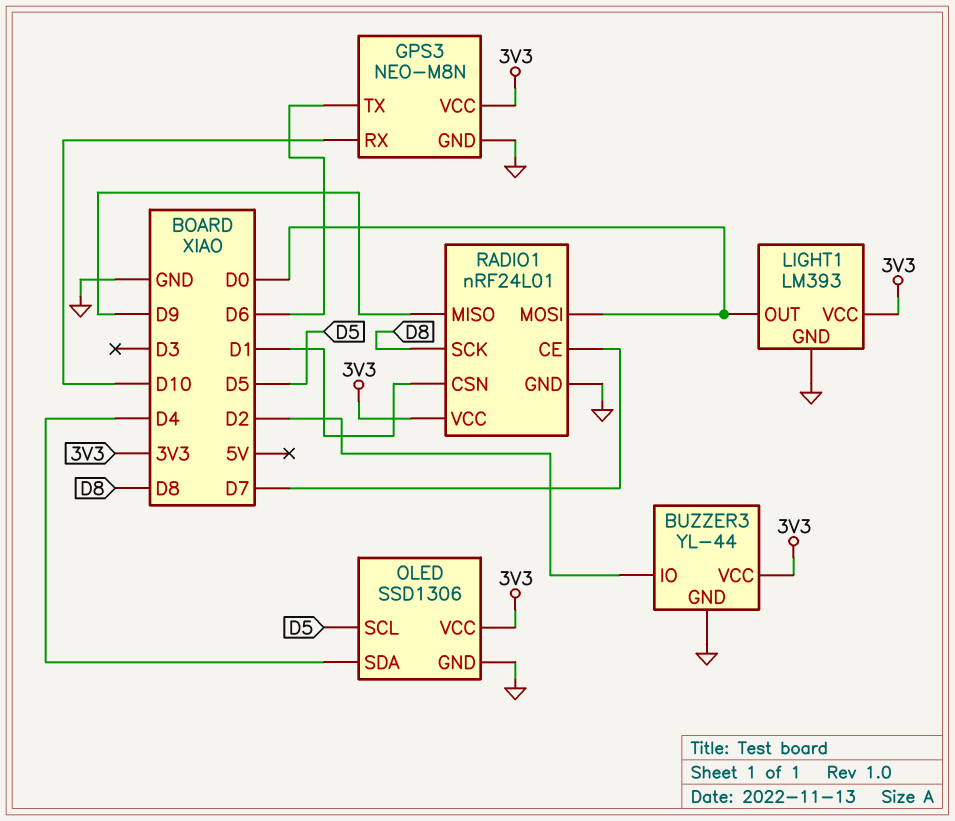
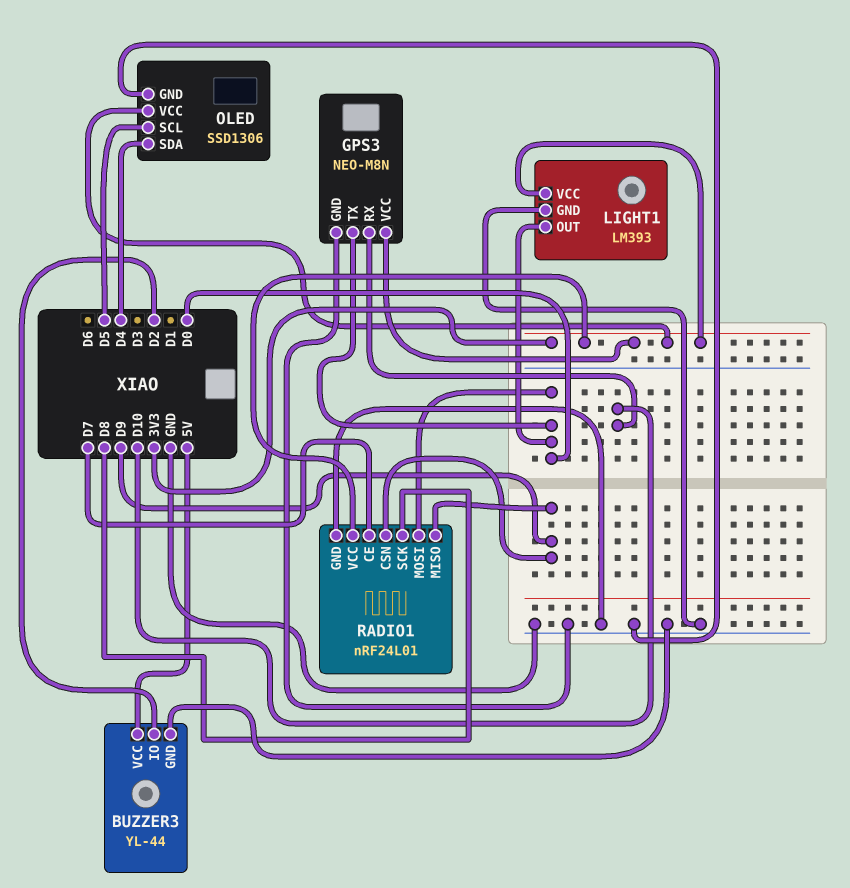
BUZZER3 pin VCC: 3V3 -> 5V
GPS3 pin TX: D6 -> D0
RADIO1 pin CSN: D1 -> D9

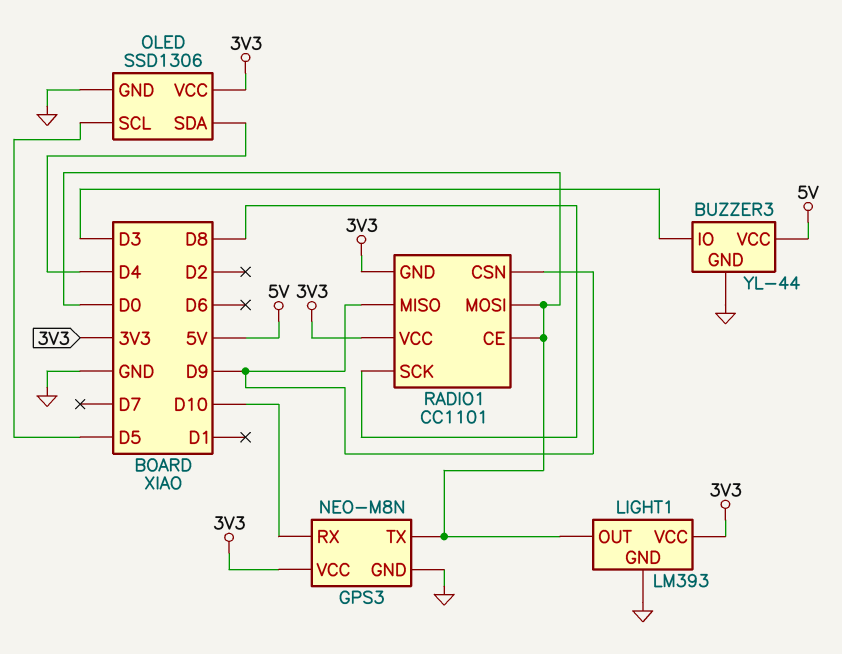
BUZZER3 pin IO: D2 -> D3
RADIO1: nRF24L01 -> CC1101
RADIO1 pin CE: D7 -> D0
RADIO1 pin GND: GND -> 3V3

